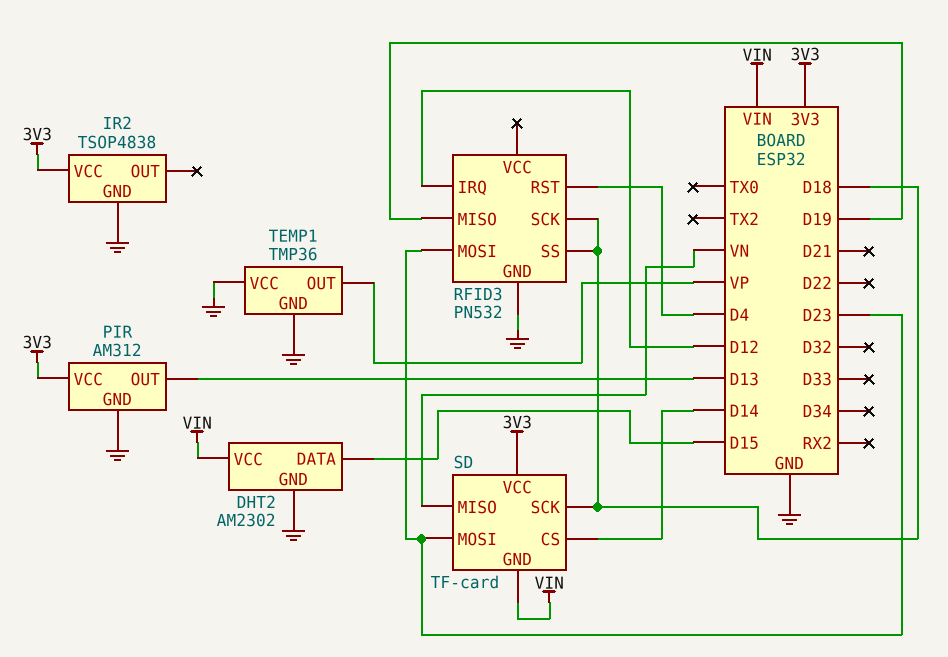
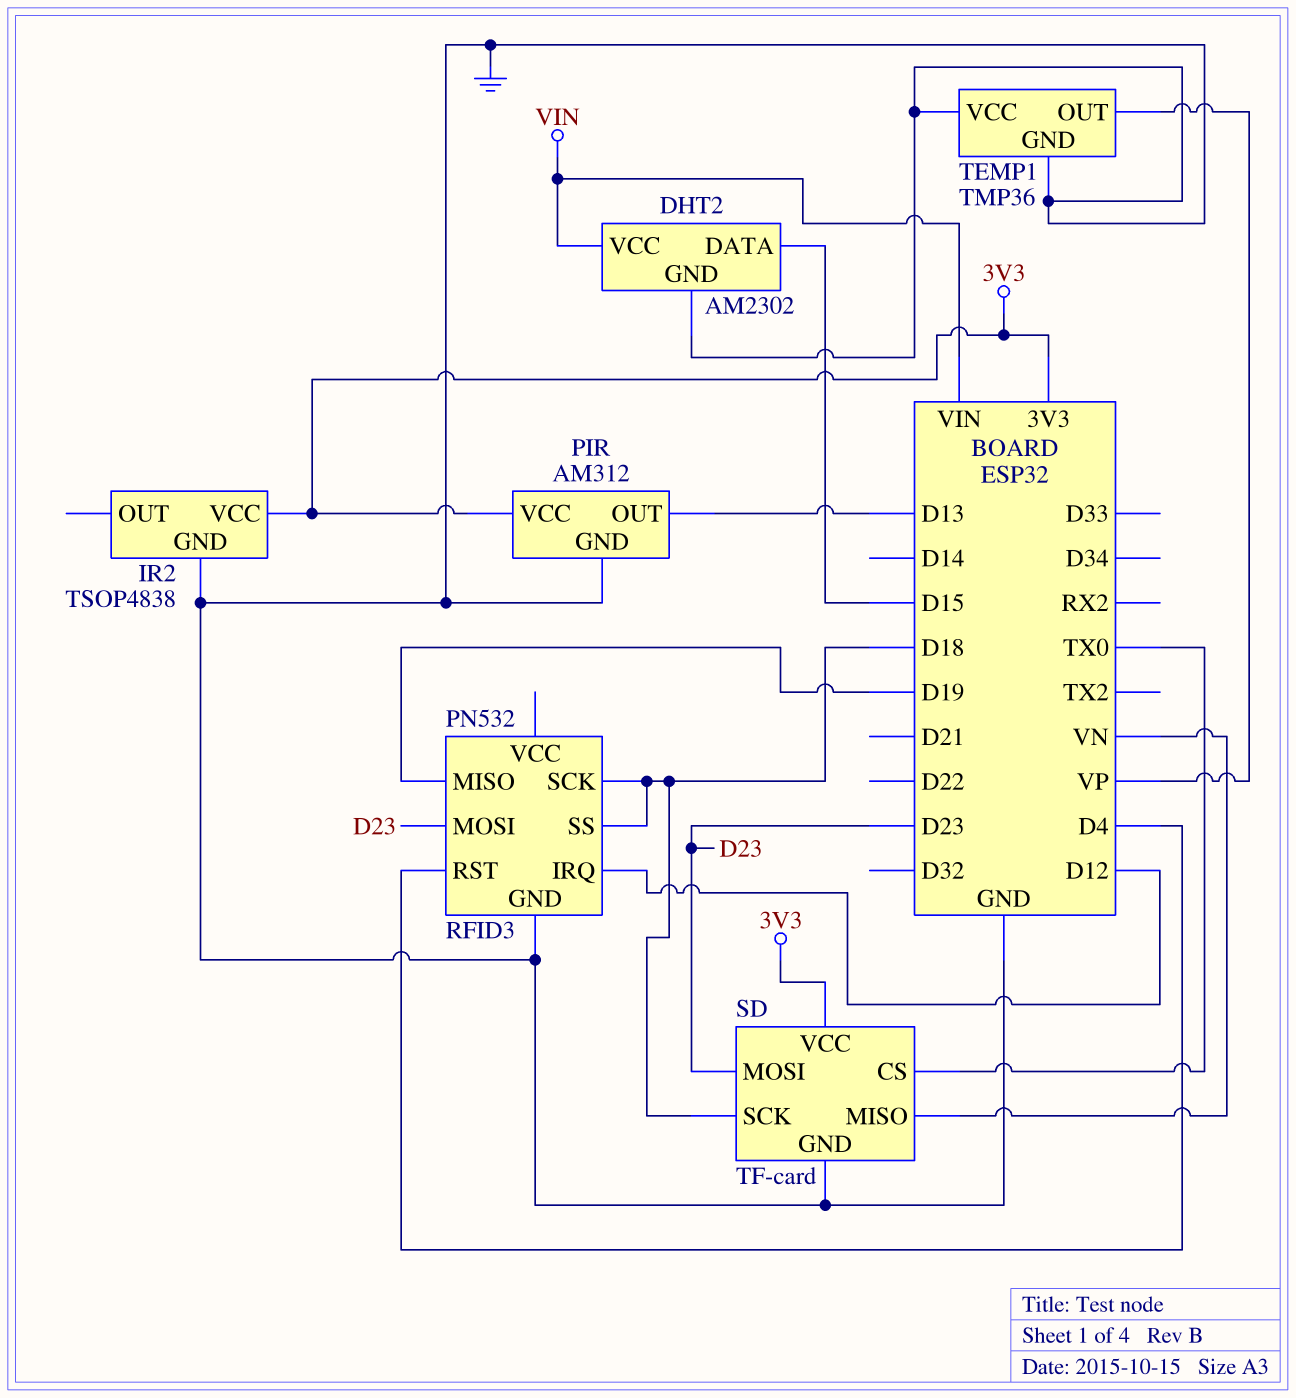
SD pin CS: D14 -> TX0
SD pin GND: VIN -> GND

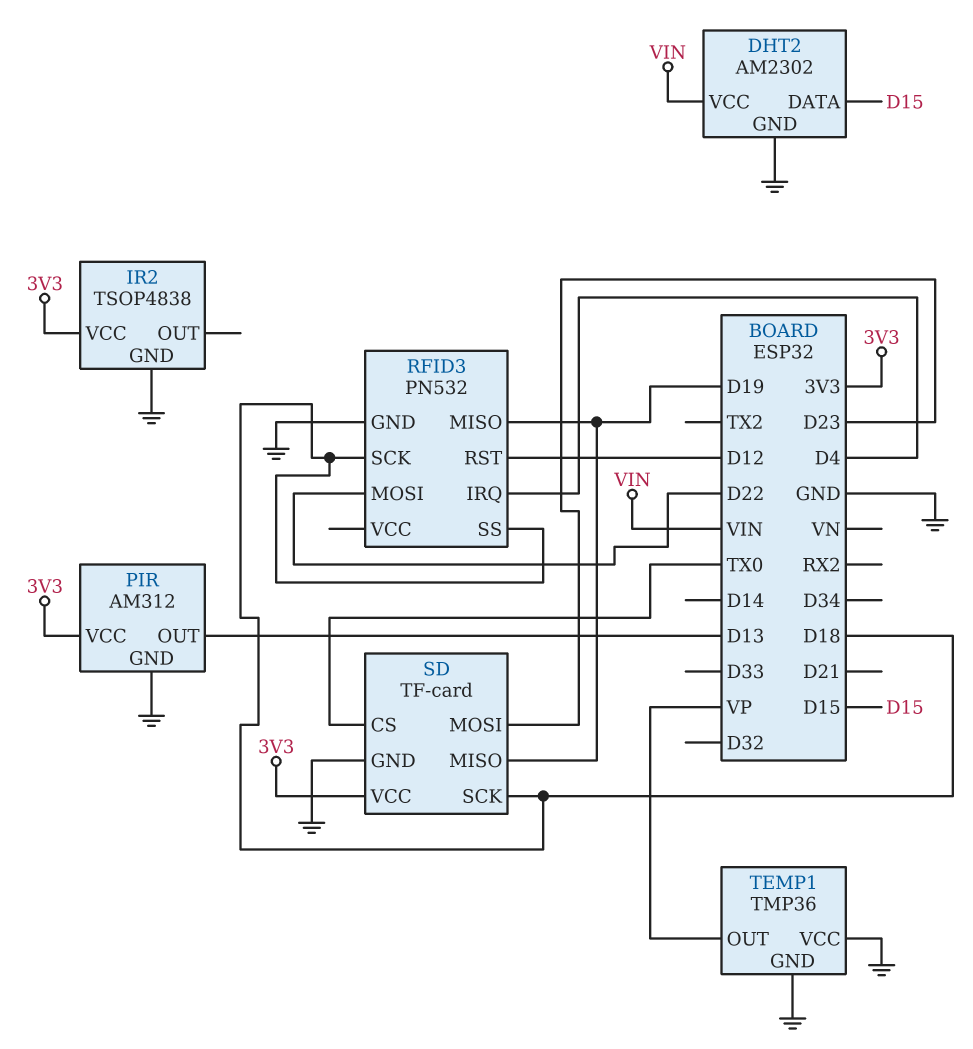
RFID3 pin IRQ: D12 -> D4
RFID3 pin MOSI: D23 -> D22
RFID3 pin RST: D4 -> D12
SD pin MISO: VN -> D19

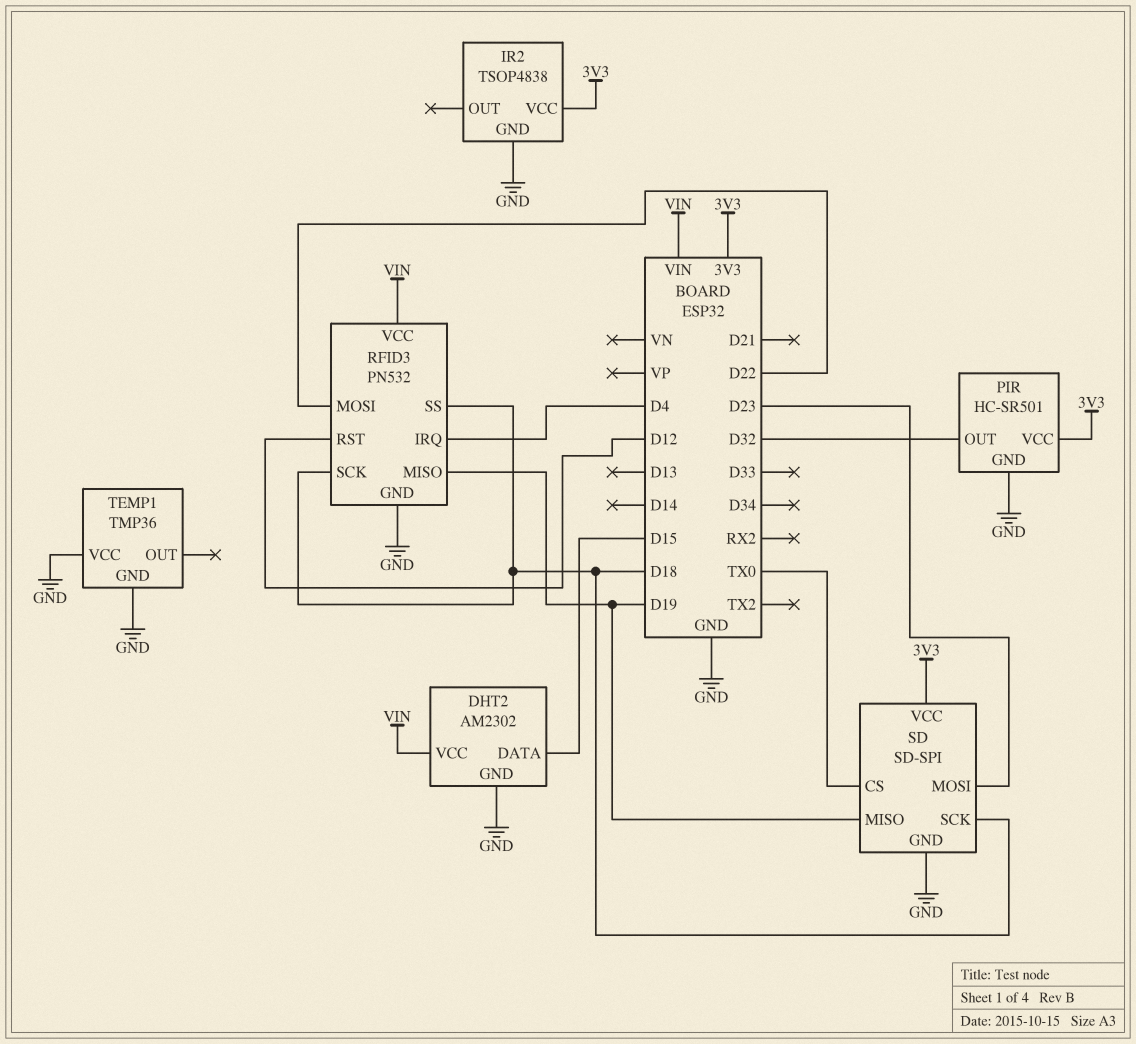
PIR: AM312 -> HC-SR501
PIR pin OUT: D13 -> D32
RFID3 pin VCC: none -> VIN
SD: TF-card -> SD-SPI
TEMP1 pin OUT: VP -> none

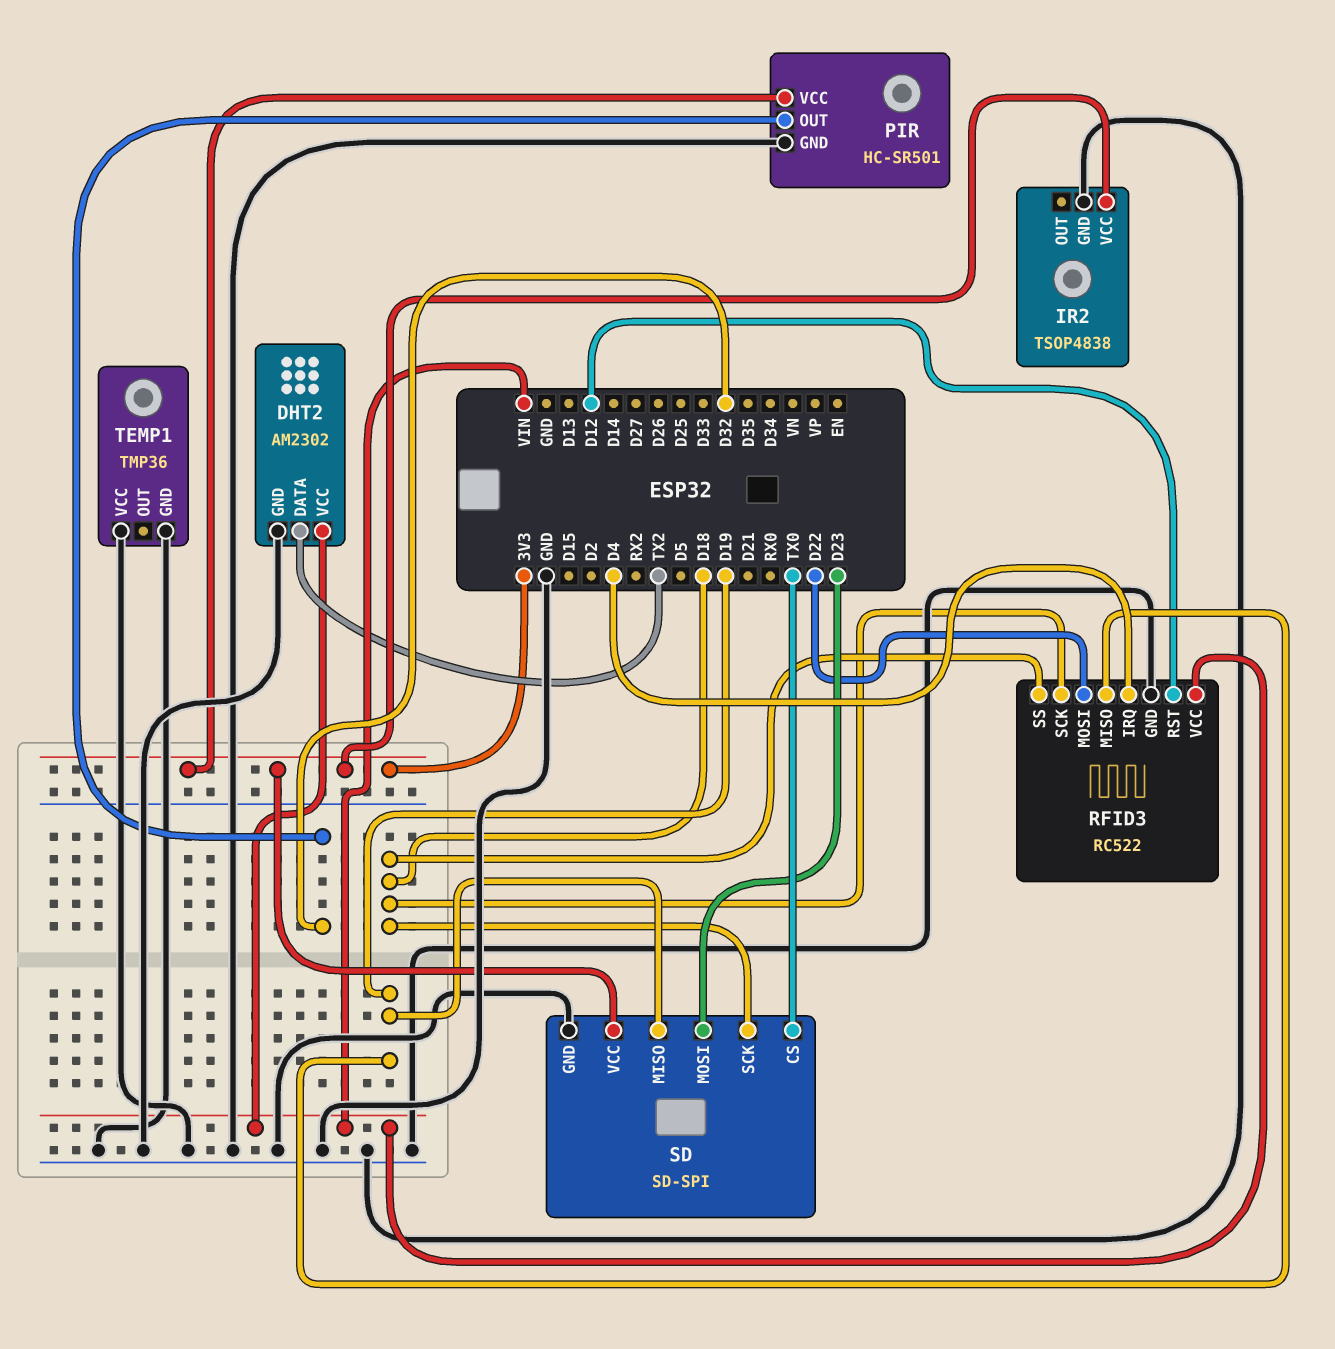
DHT2 pin DATA: D15 -> TX2
RFID3: PN532 -> RC522

